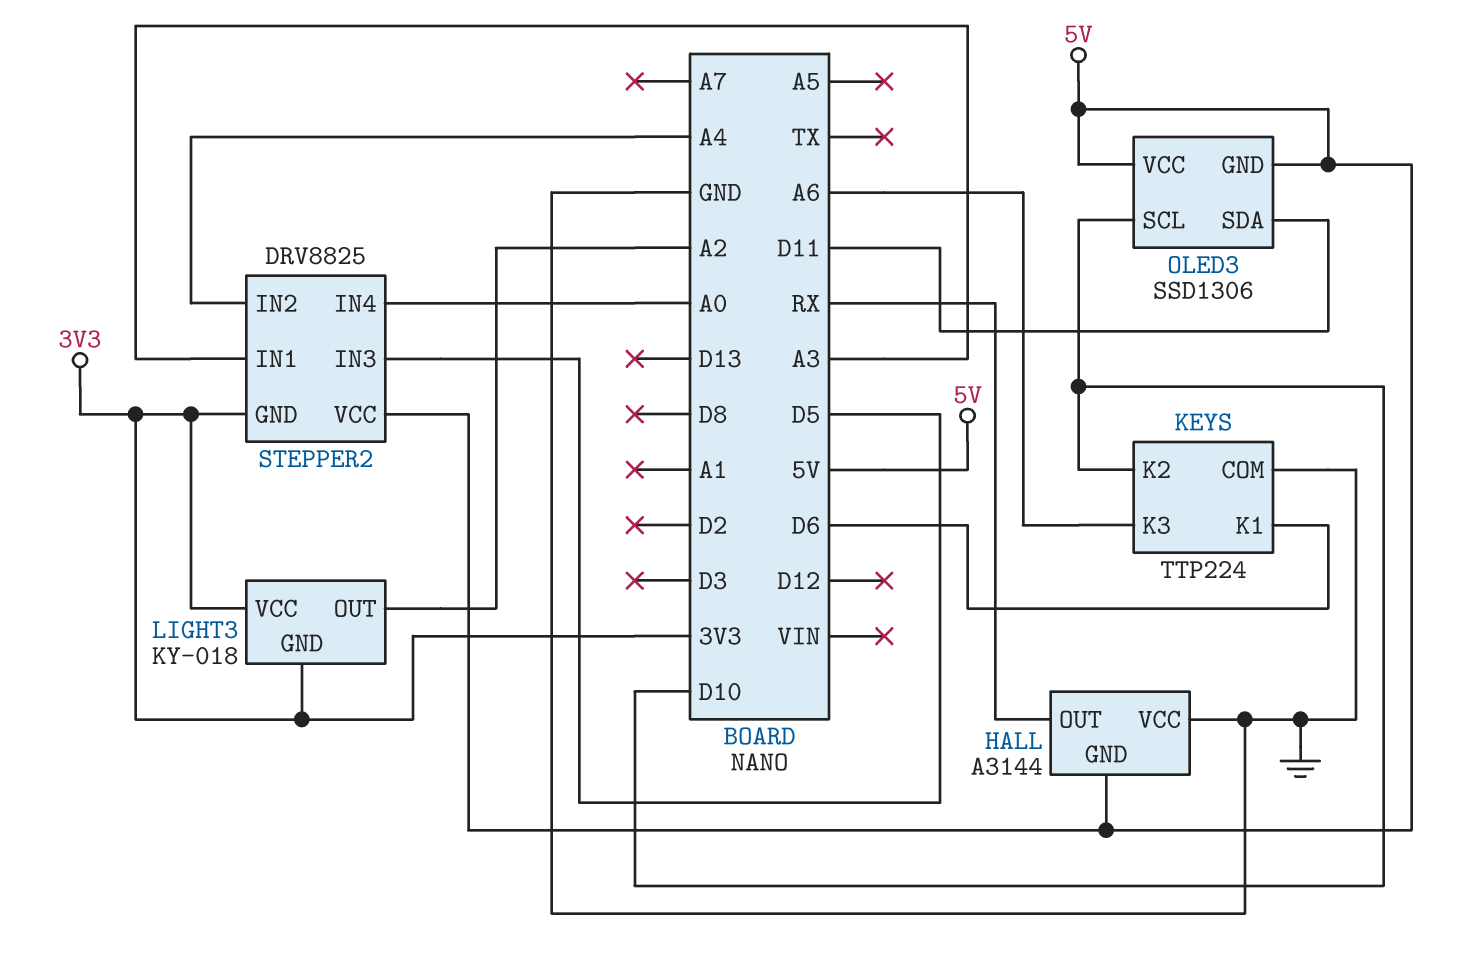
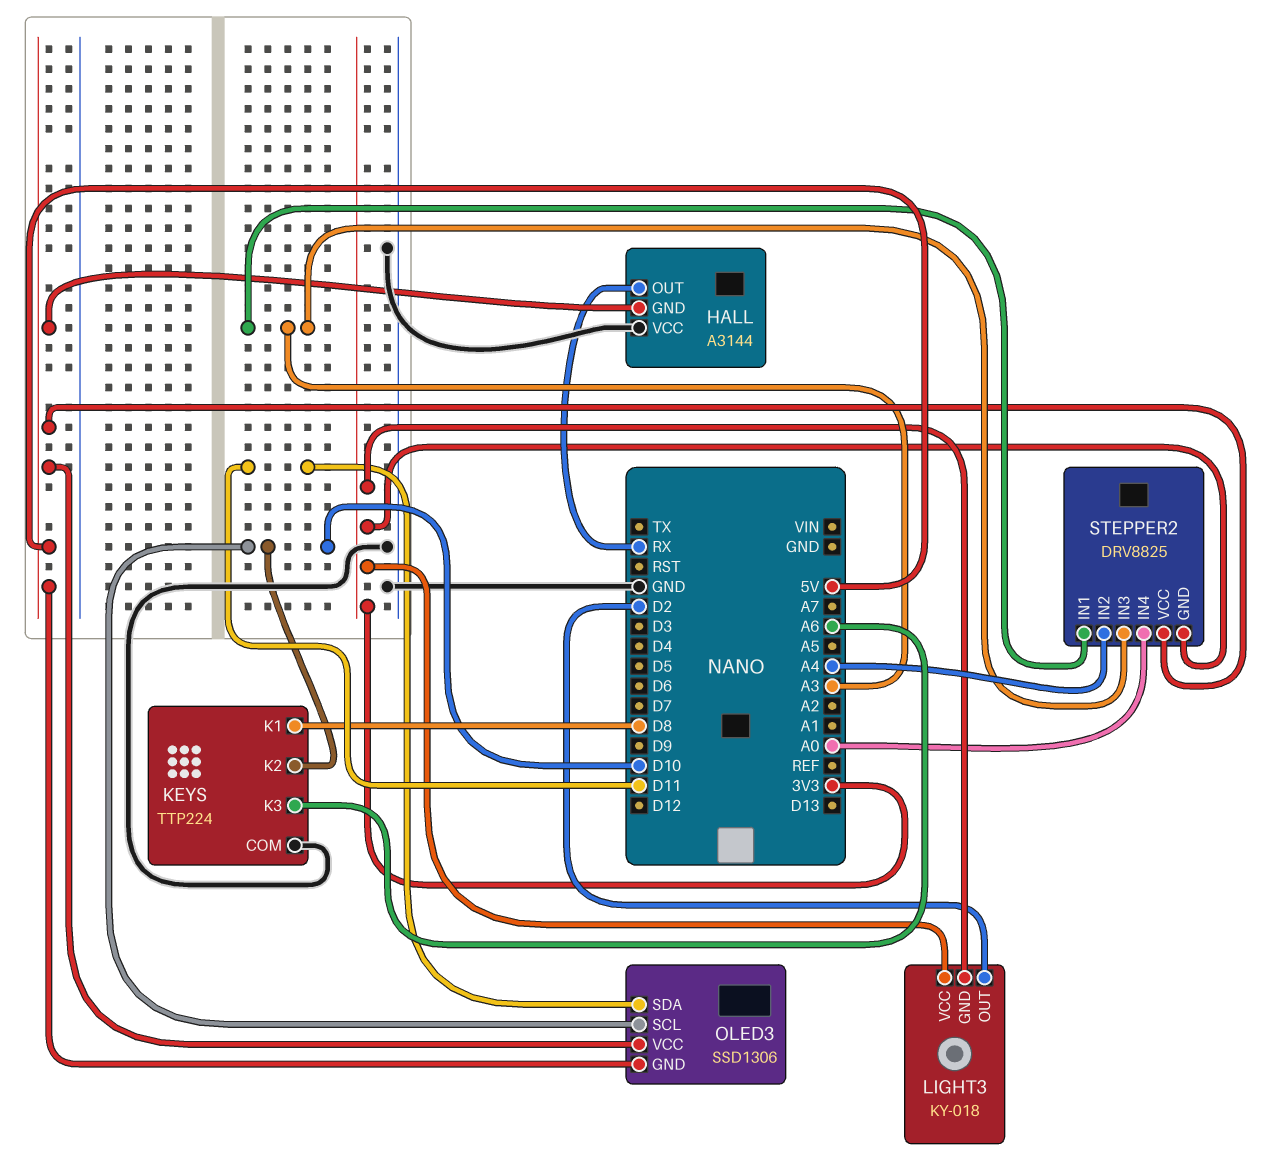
KEYS pin K1: D6 -> D8
LIGHT3 pin OUT: A2 -> D2
STEPPER2 pin IN3: D5 -> A3

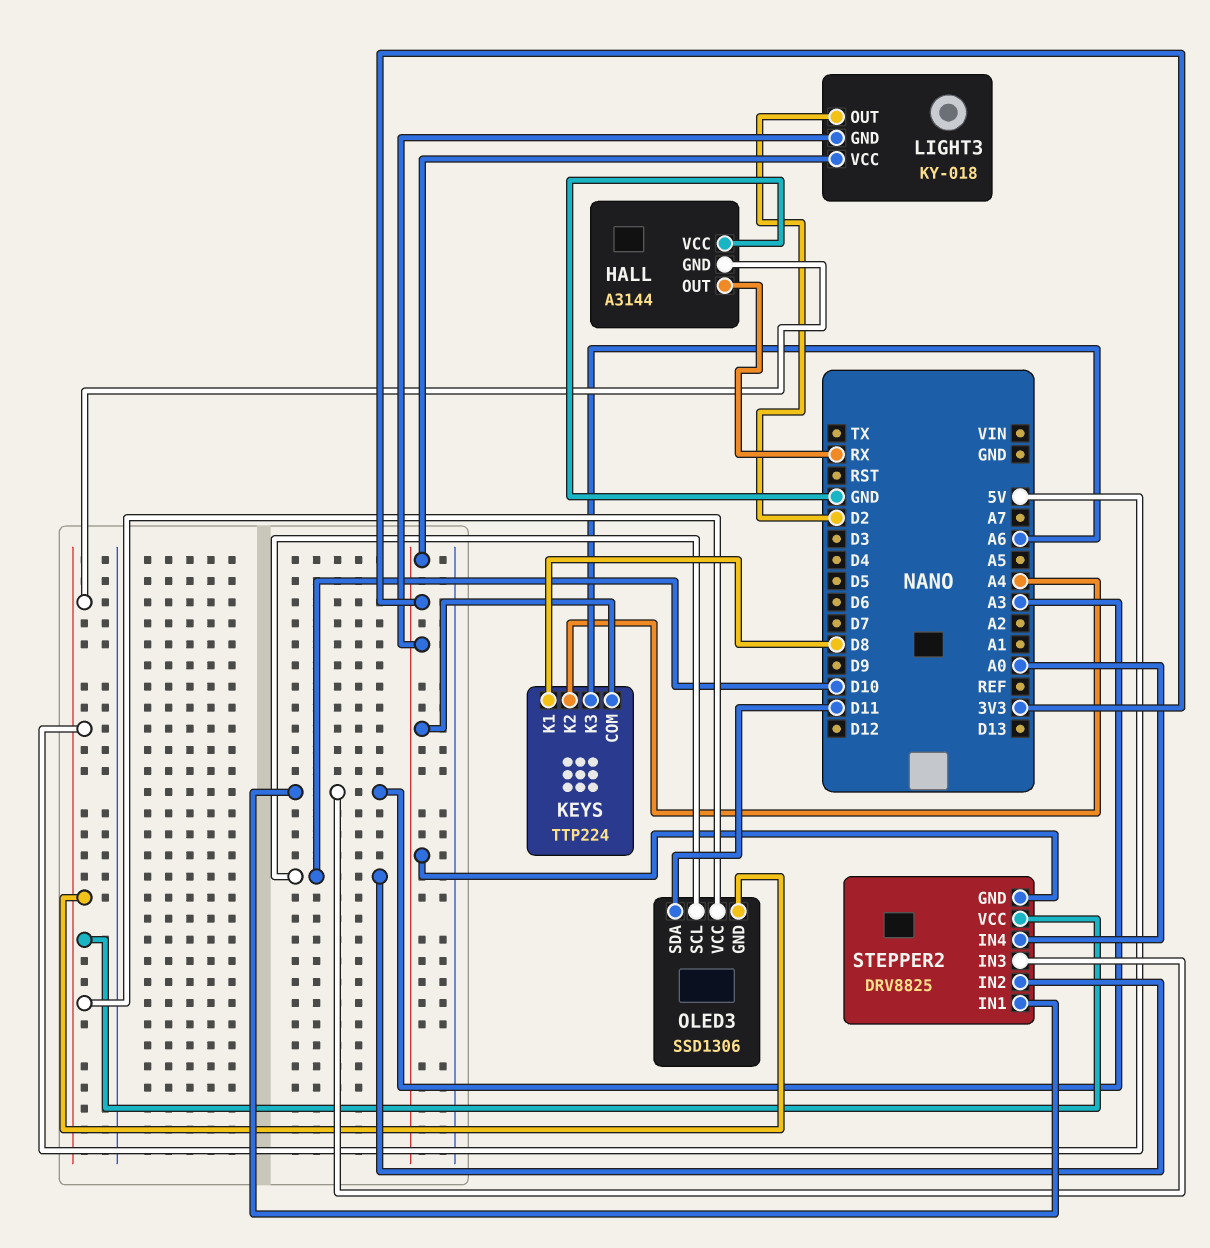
KEYS pin COM: GND -> 3V3
KEYS pin K2: D10 -> A4
STEPPER2 pin IN2: A4 -> D10

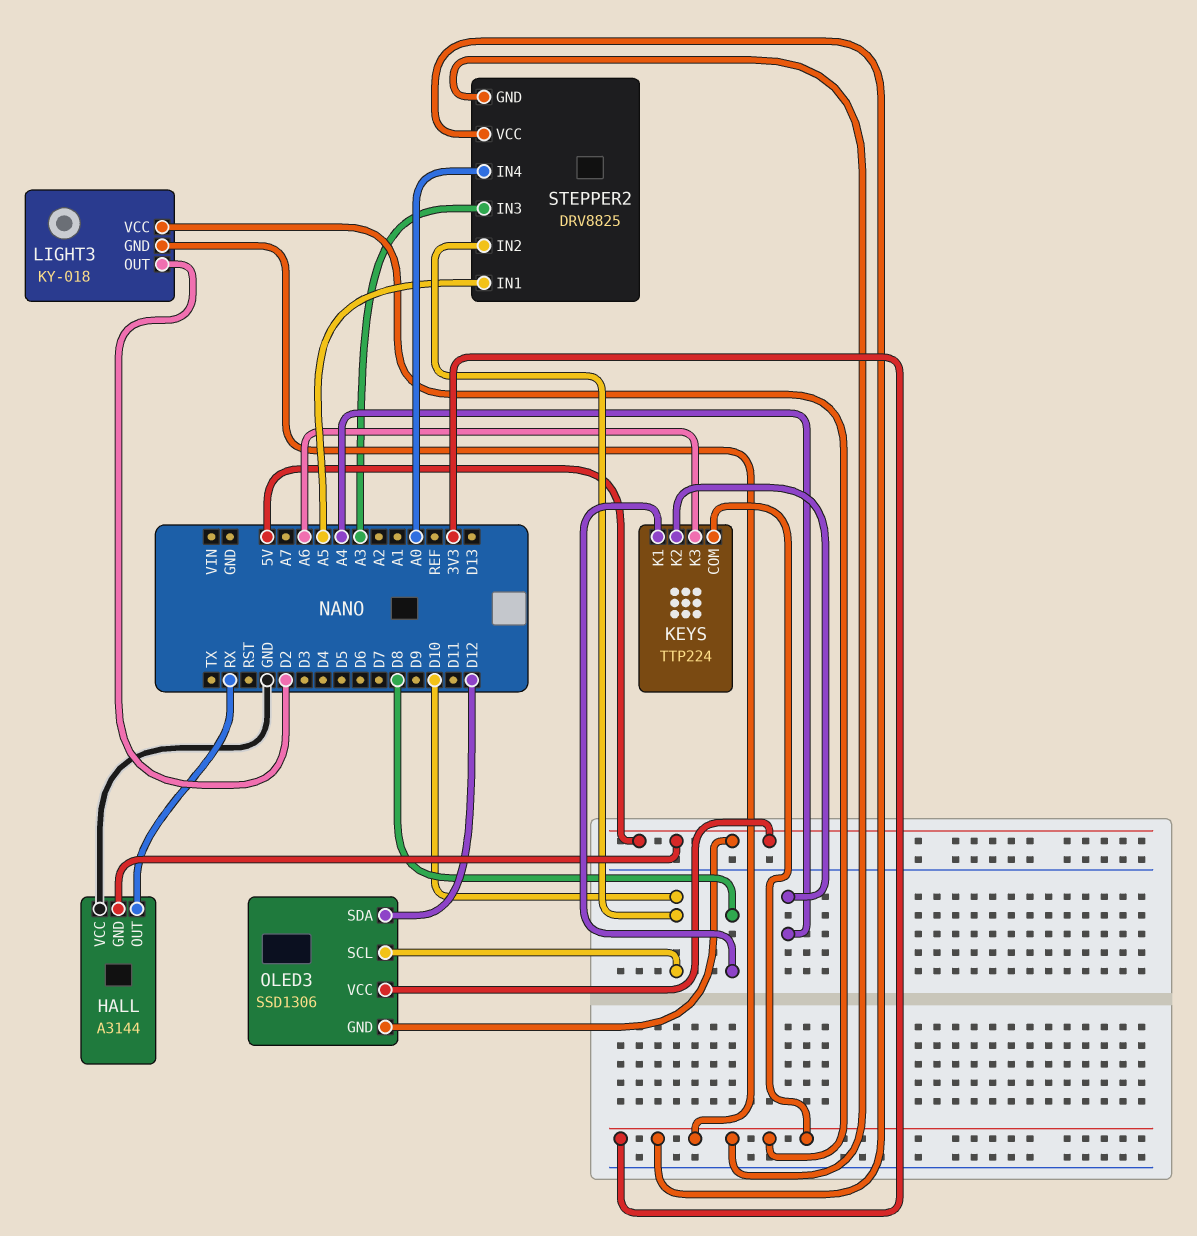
OLED3 pin SDA: D11 -> D12
STEPPER2 pin IN1: A3 -> A5
STEPPER2 pin VCC: 5V -> 3V3

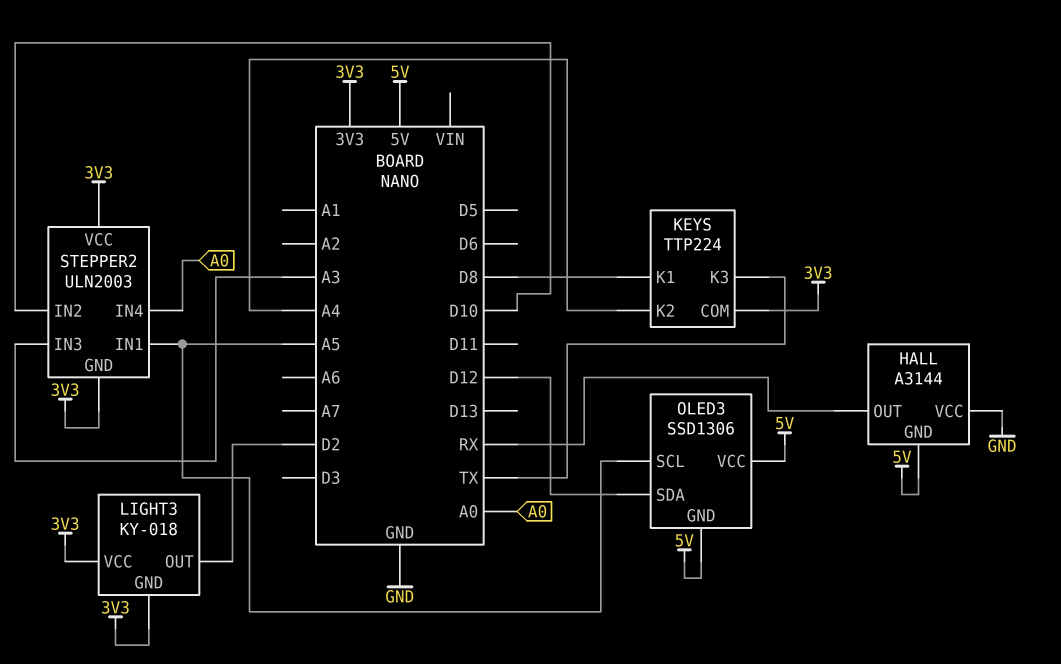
KEYS pin K3: A6 -> TX
OLED3 pin SCL: D10 -> A5
STEPPER2: DRV8825 -> ULN2003

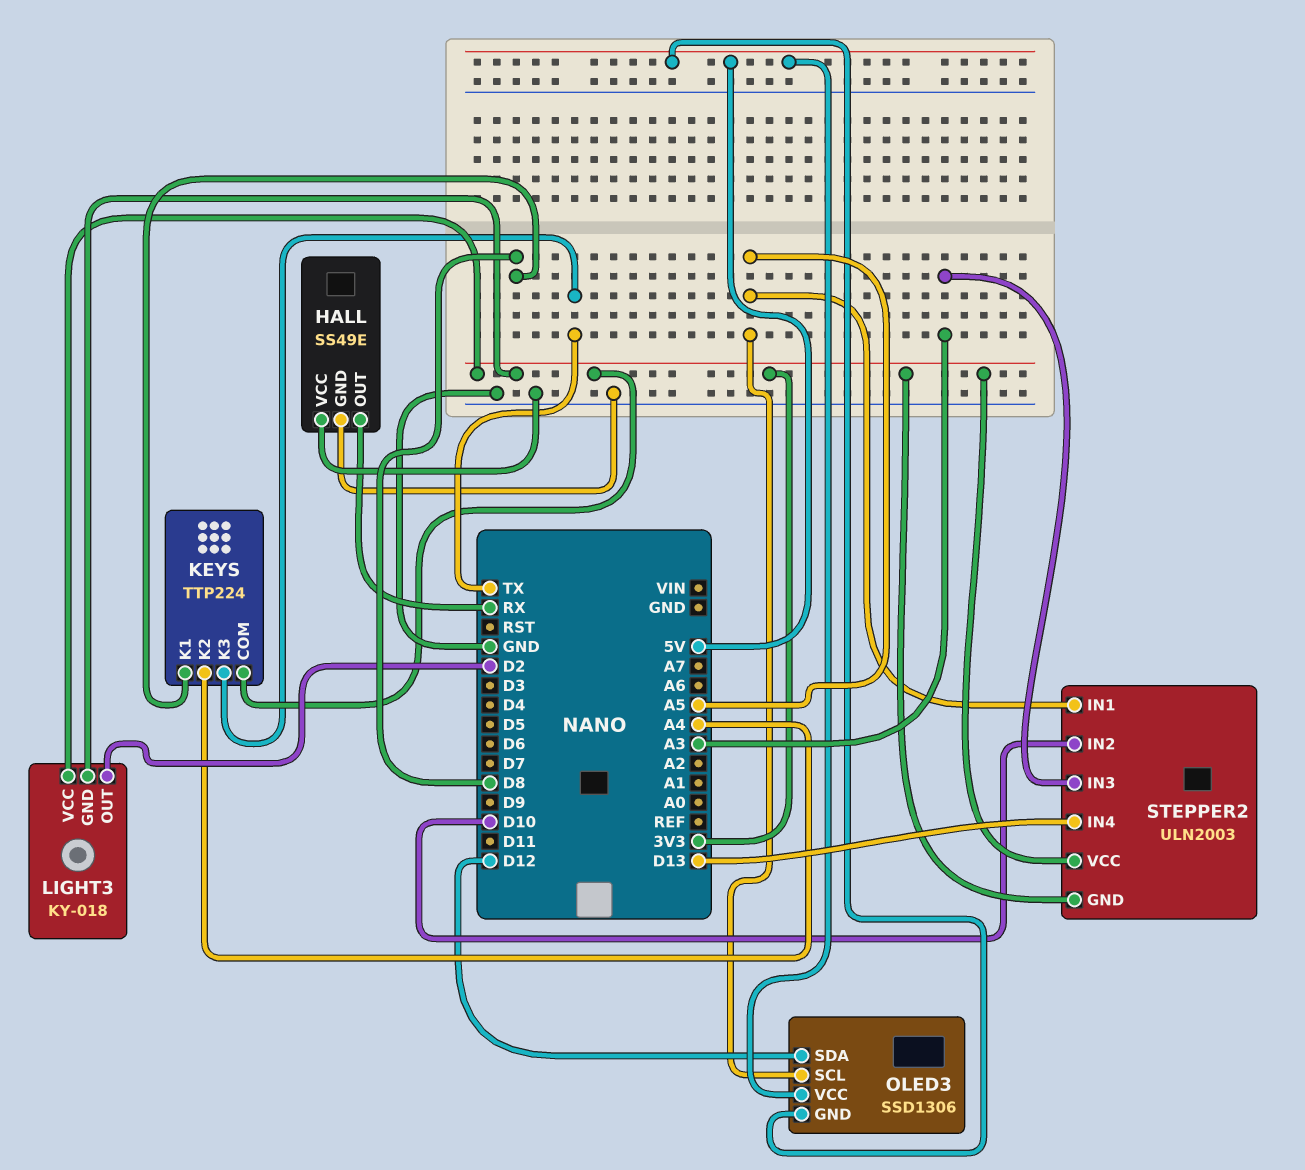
HALL: A3144 -> SS49E
HALL pin GND: 5V -> GND
STEPPER2 pin IN4: A0 -> D13

